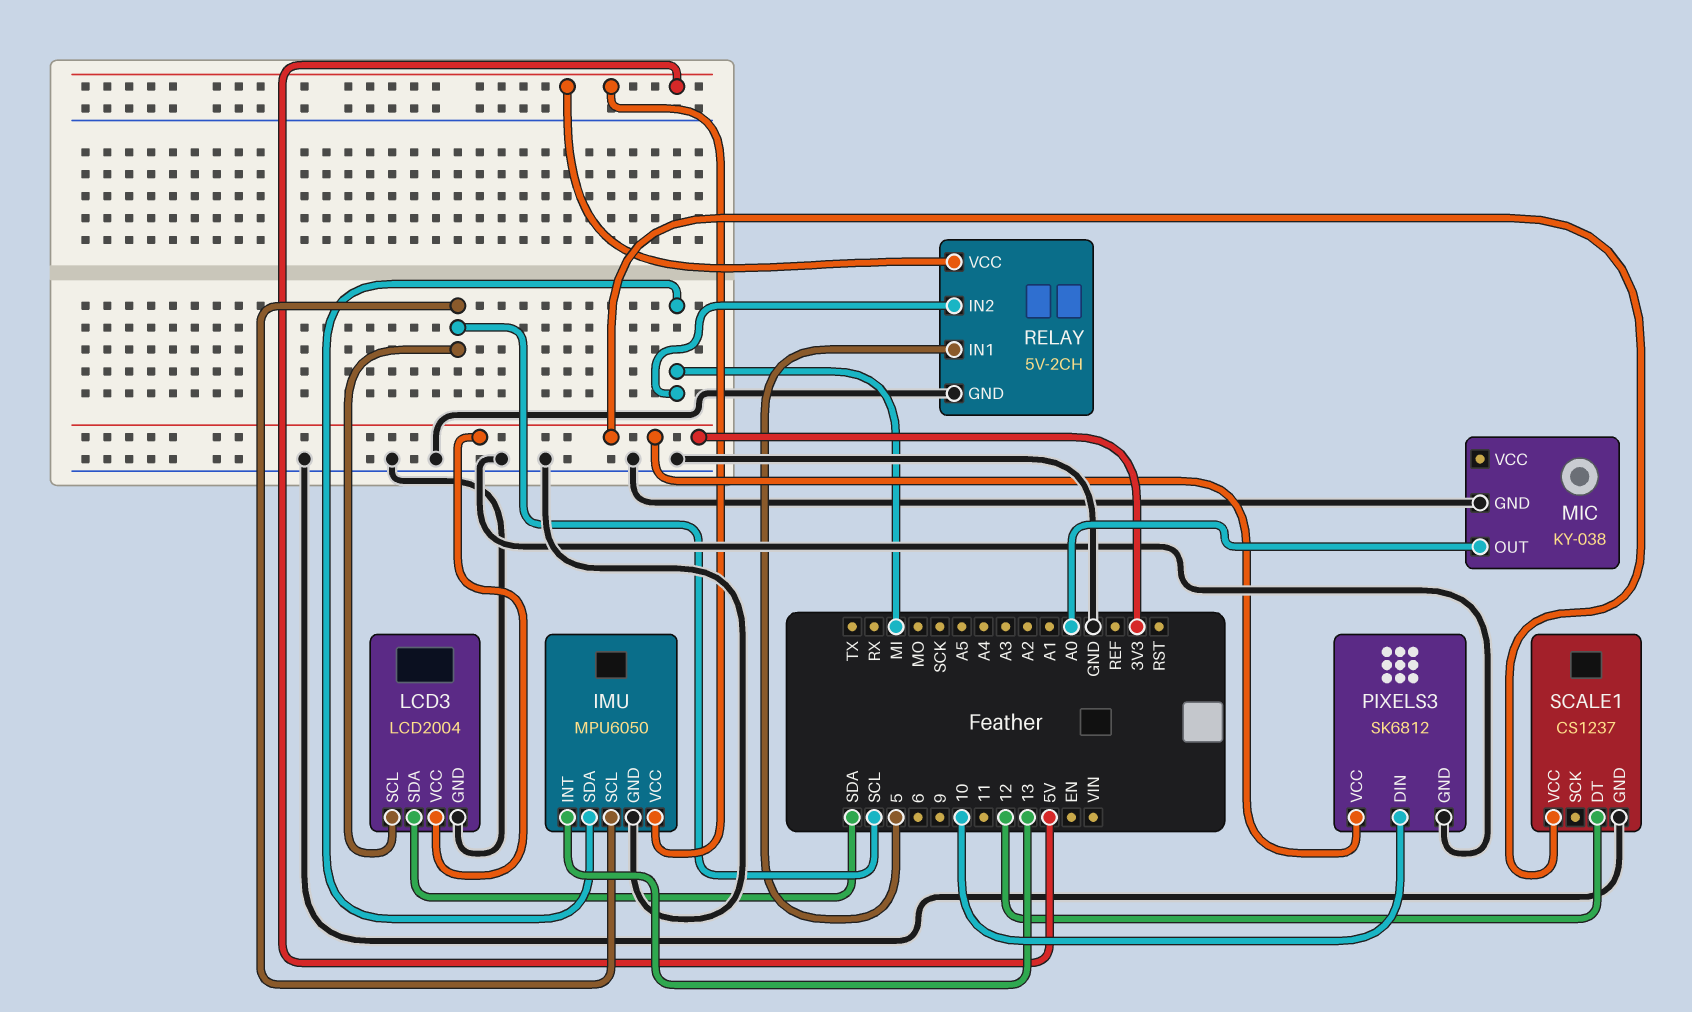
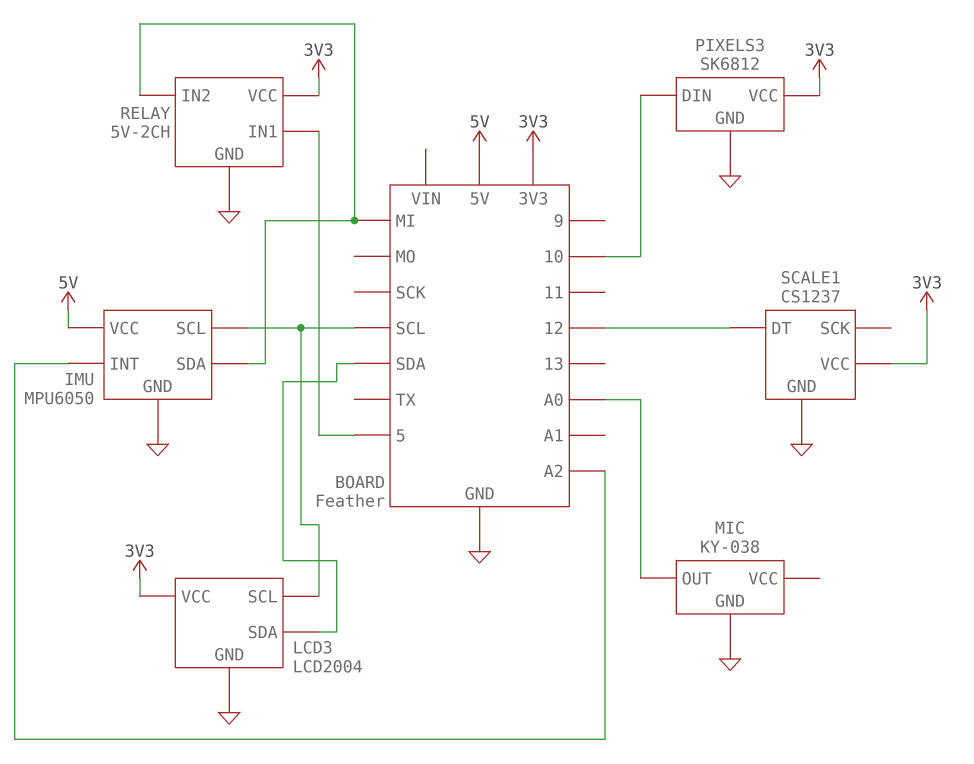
IMU pin INT: 13 -> A2
RELAY pin VCC: 5V -> 3V3

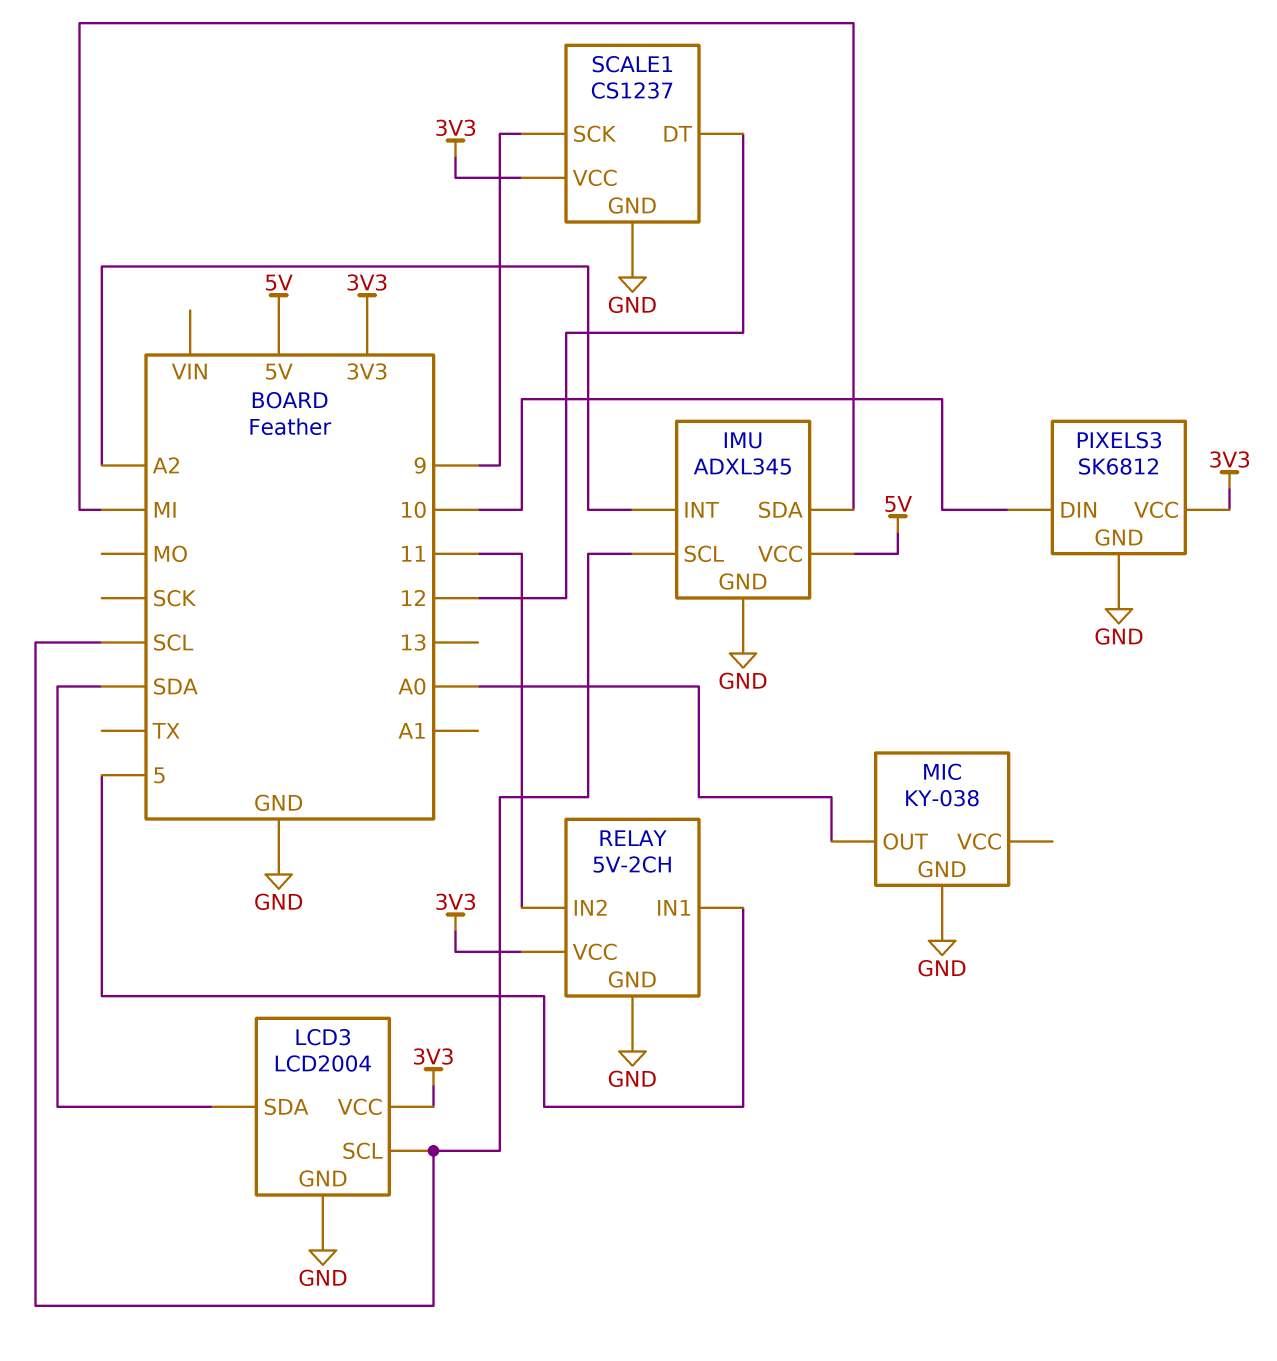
IMU: MPU6050 -> ADXL345
RELAY pin IN2: MI -> 11
SCALE1 pin SCK: none -> 9

